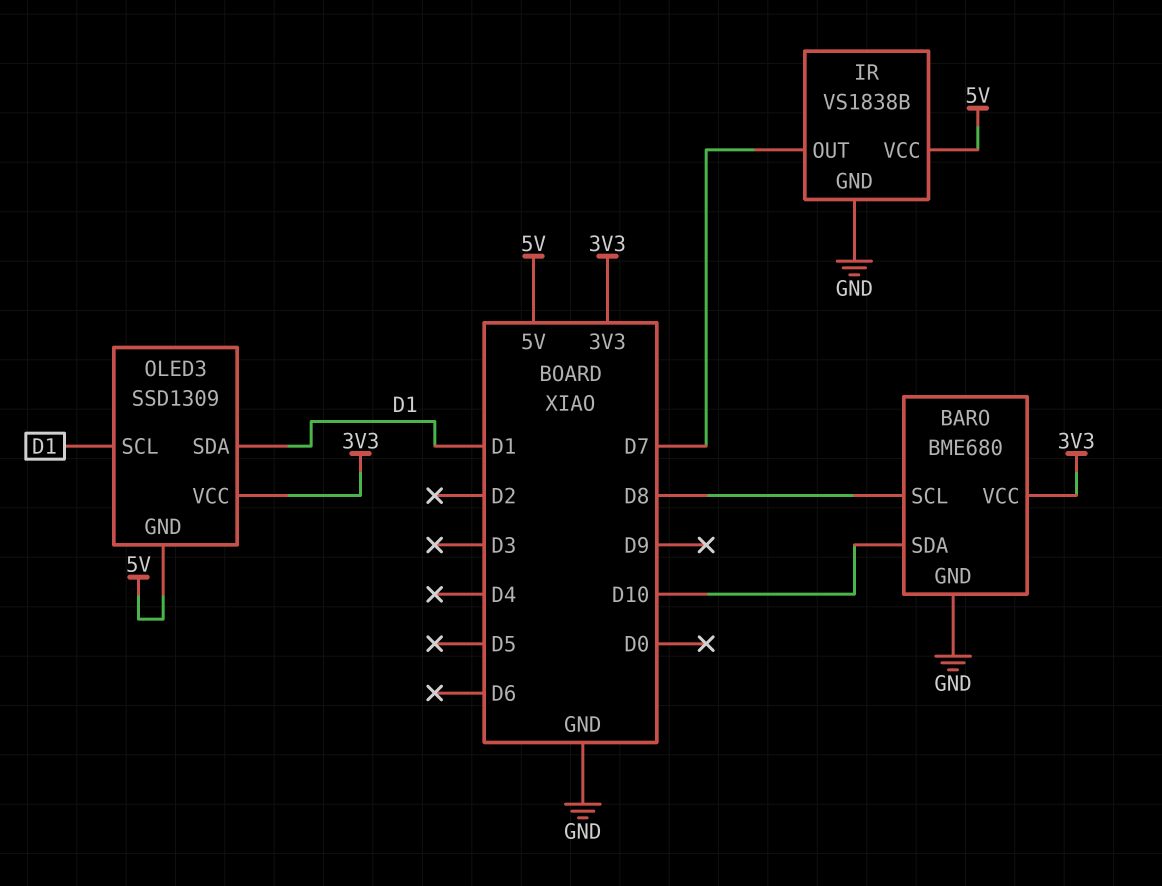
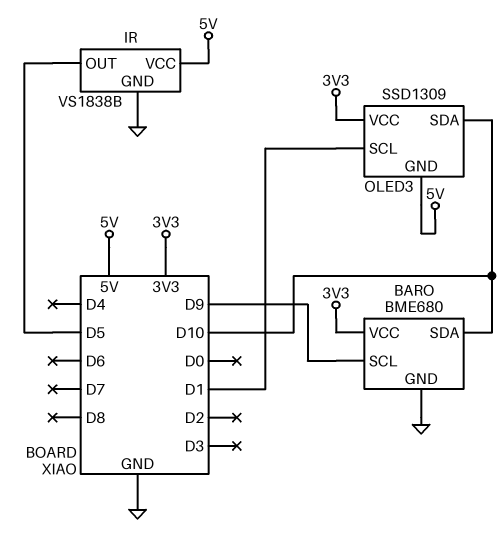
BARO pin SCL: D8 -> D9
IR pin OUT: D7 -> D5
OLED3 pin SDA: D1 -> D10

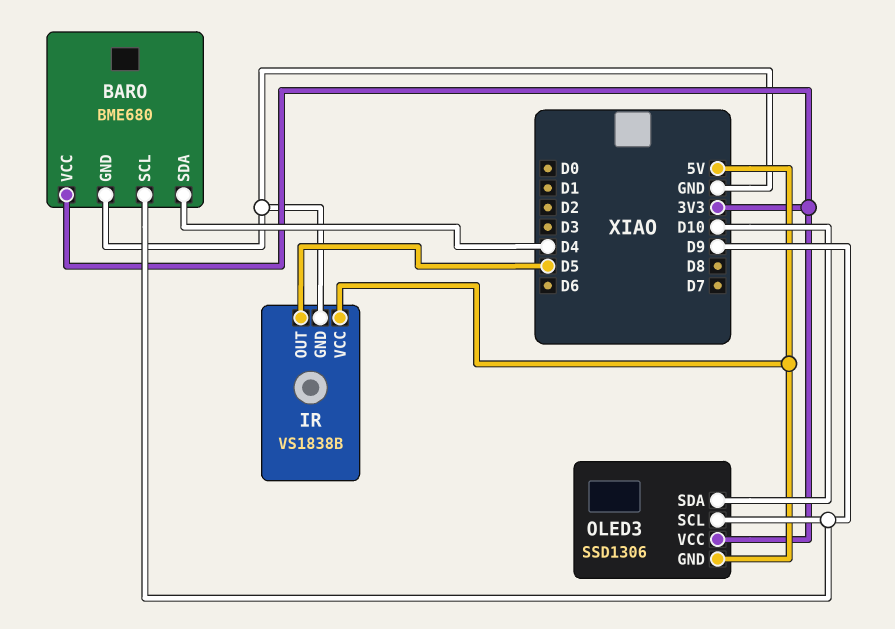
BARO pin SDA: D10 -> D4
OLED3: SSD1309 -> SSD1306
OLED3 pin SCL: D1 -> D9

